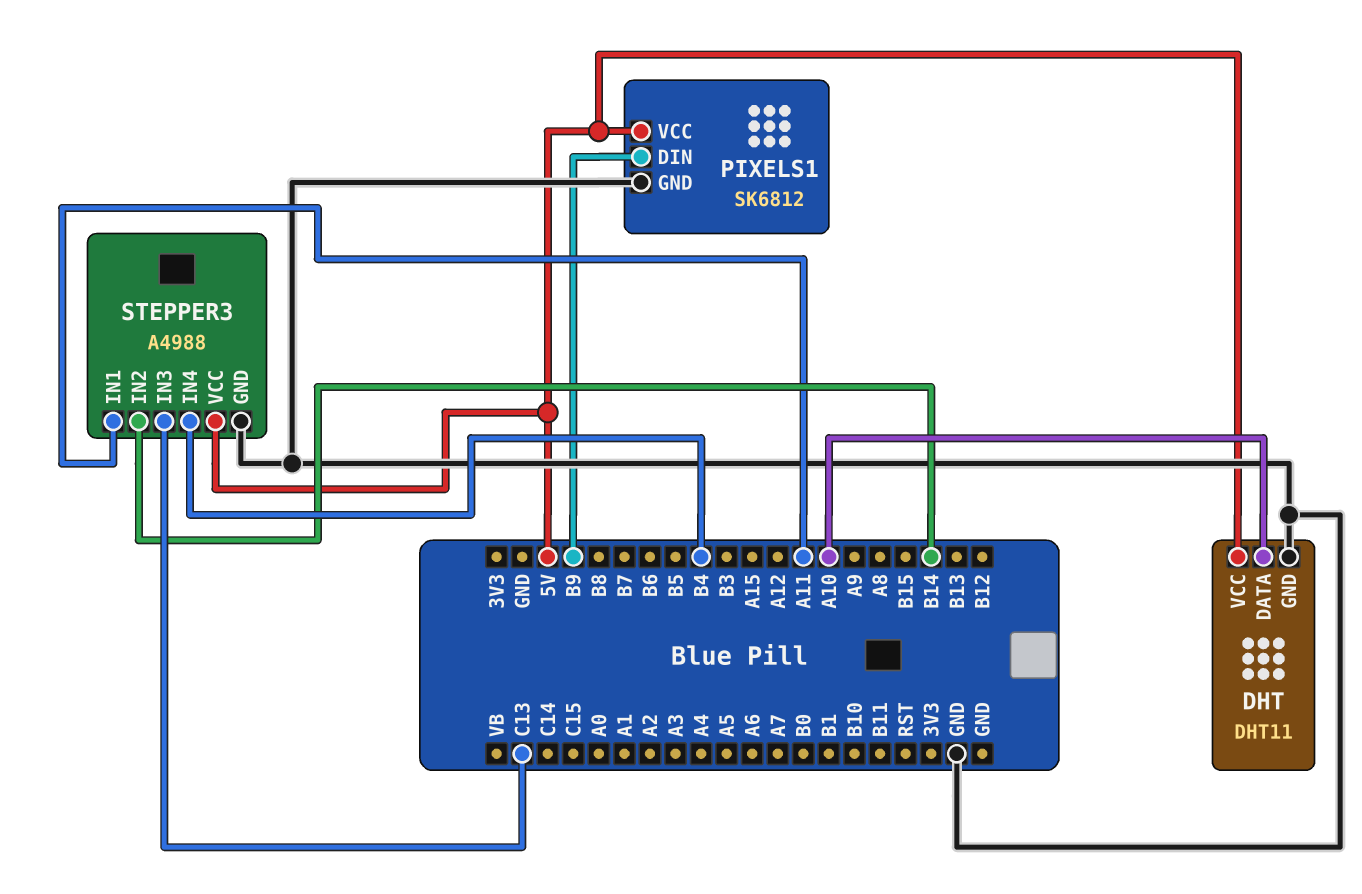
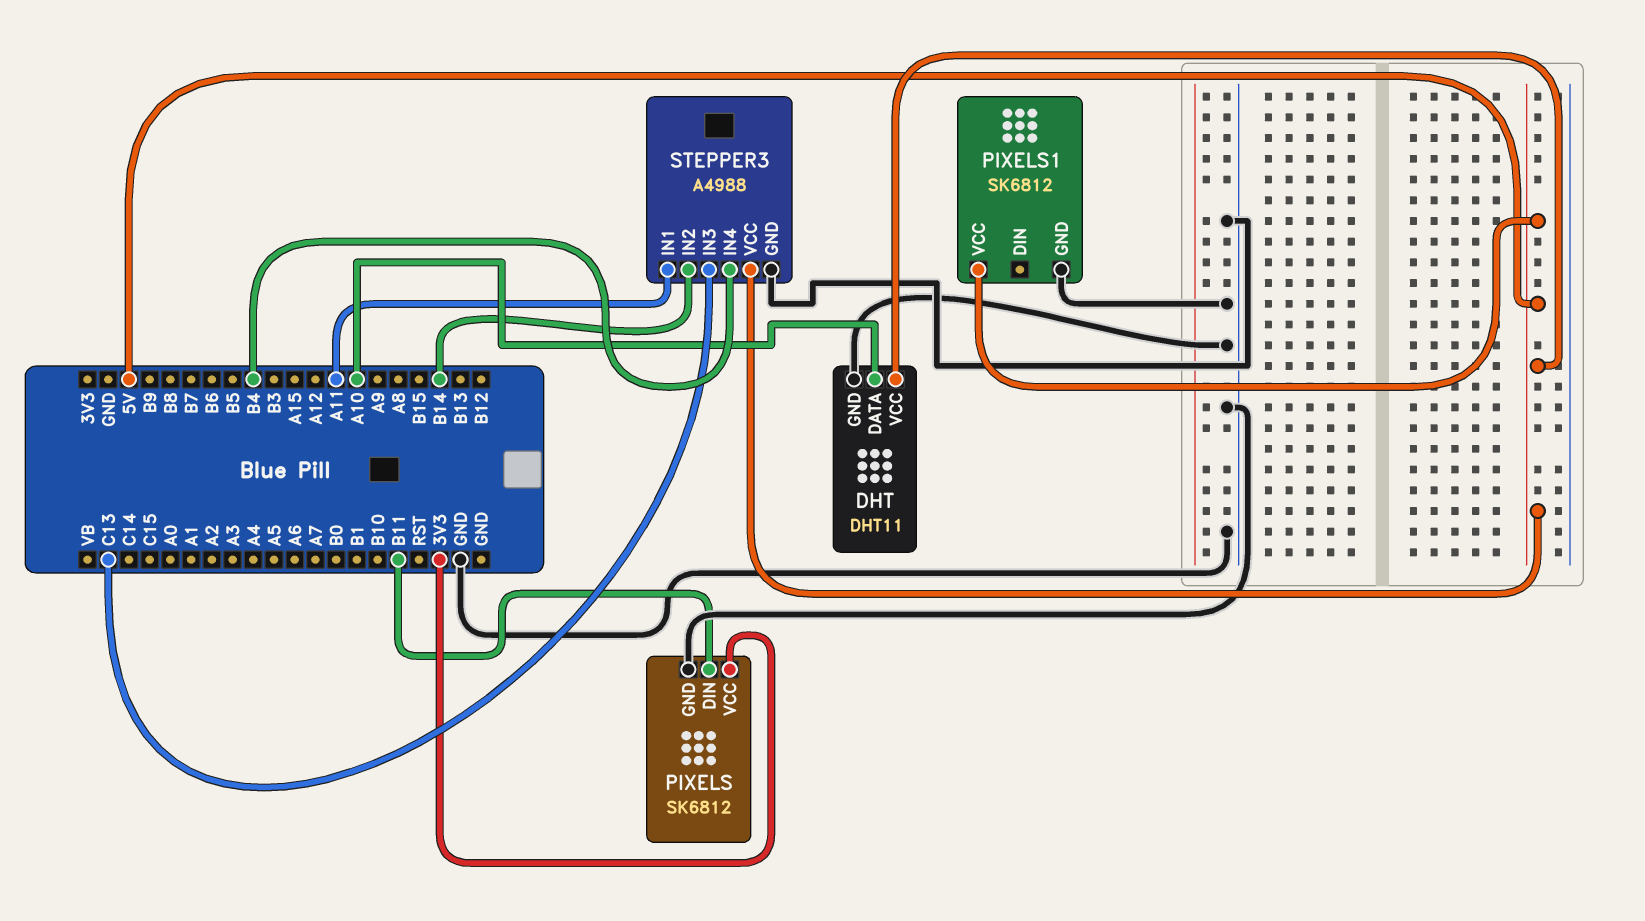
PIXELS: none -> SK6812
PIXELS pin DIN: none -> B11
PIXELS pin GND: none -> GND
PIXELS pin VCC: none -> 3V3
PIXELS1 pin DIN: B9 -> none

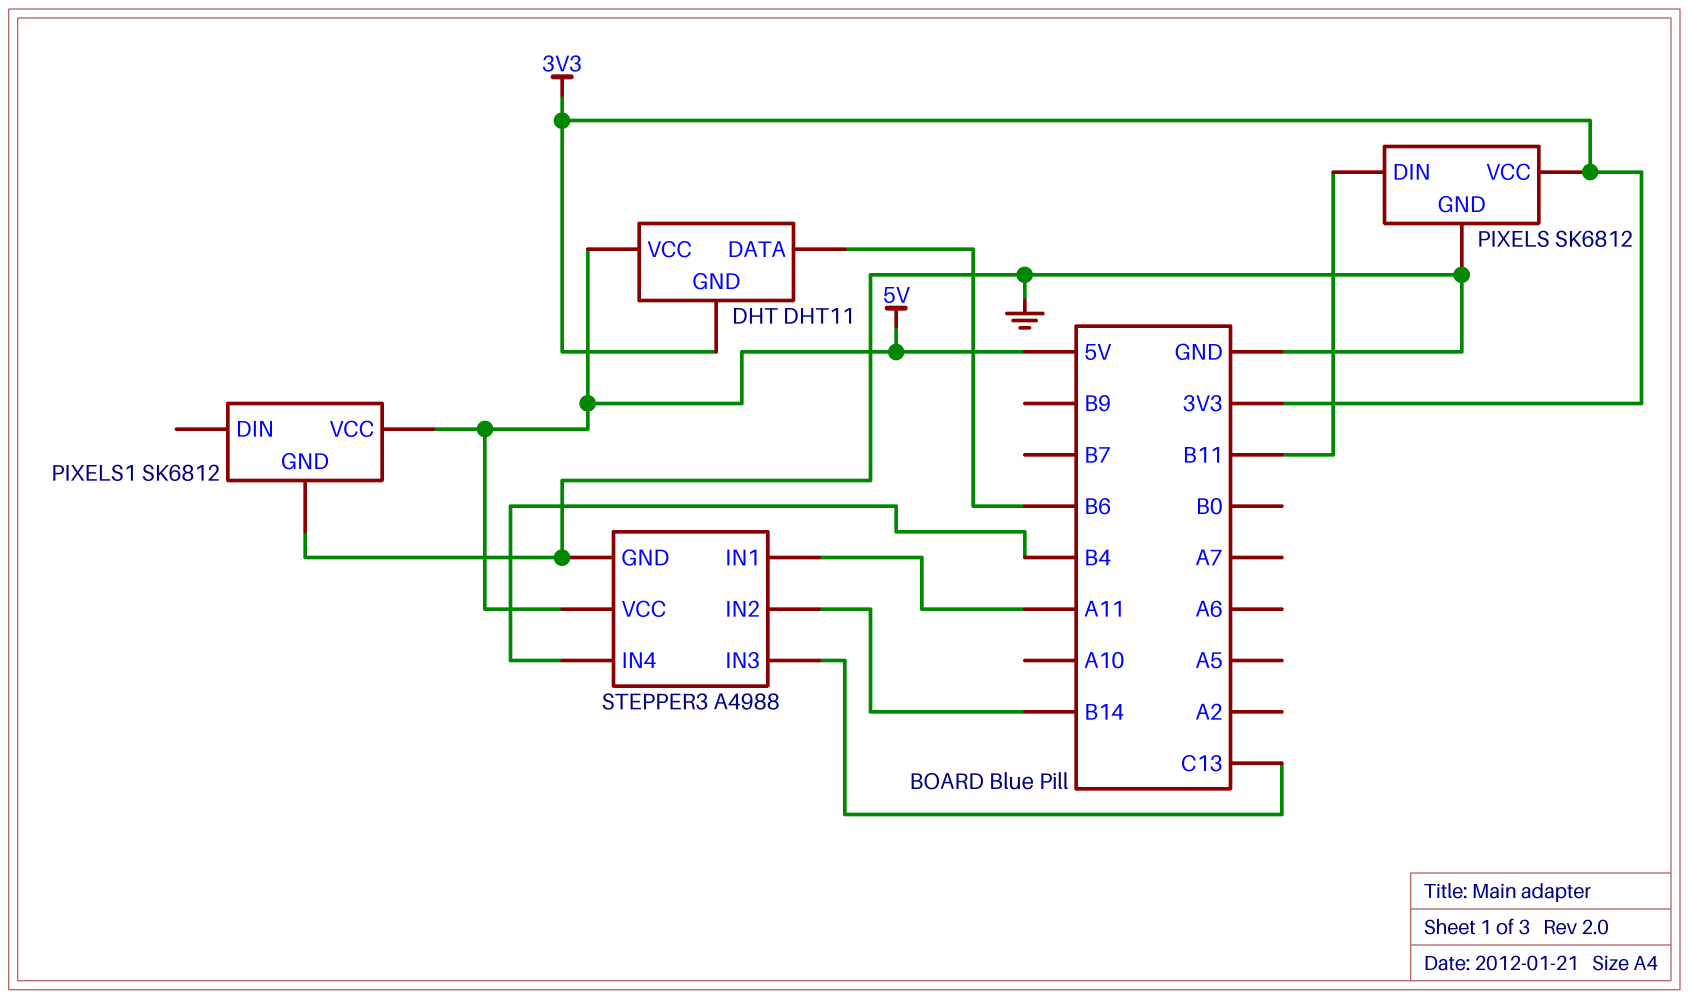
DHT pin DATA: A10 -> B6
DHT pin GND: GND -> 3V3

